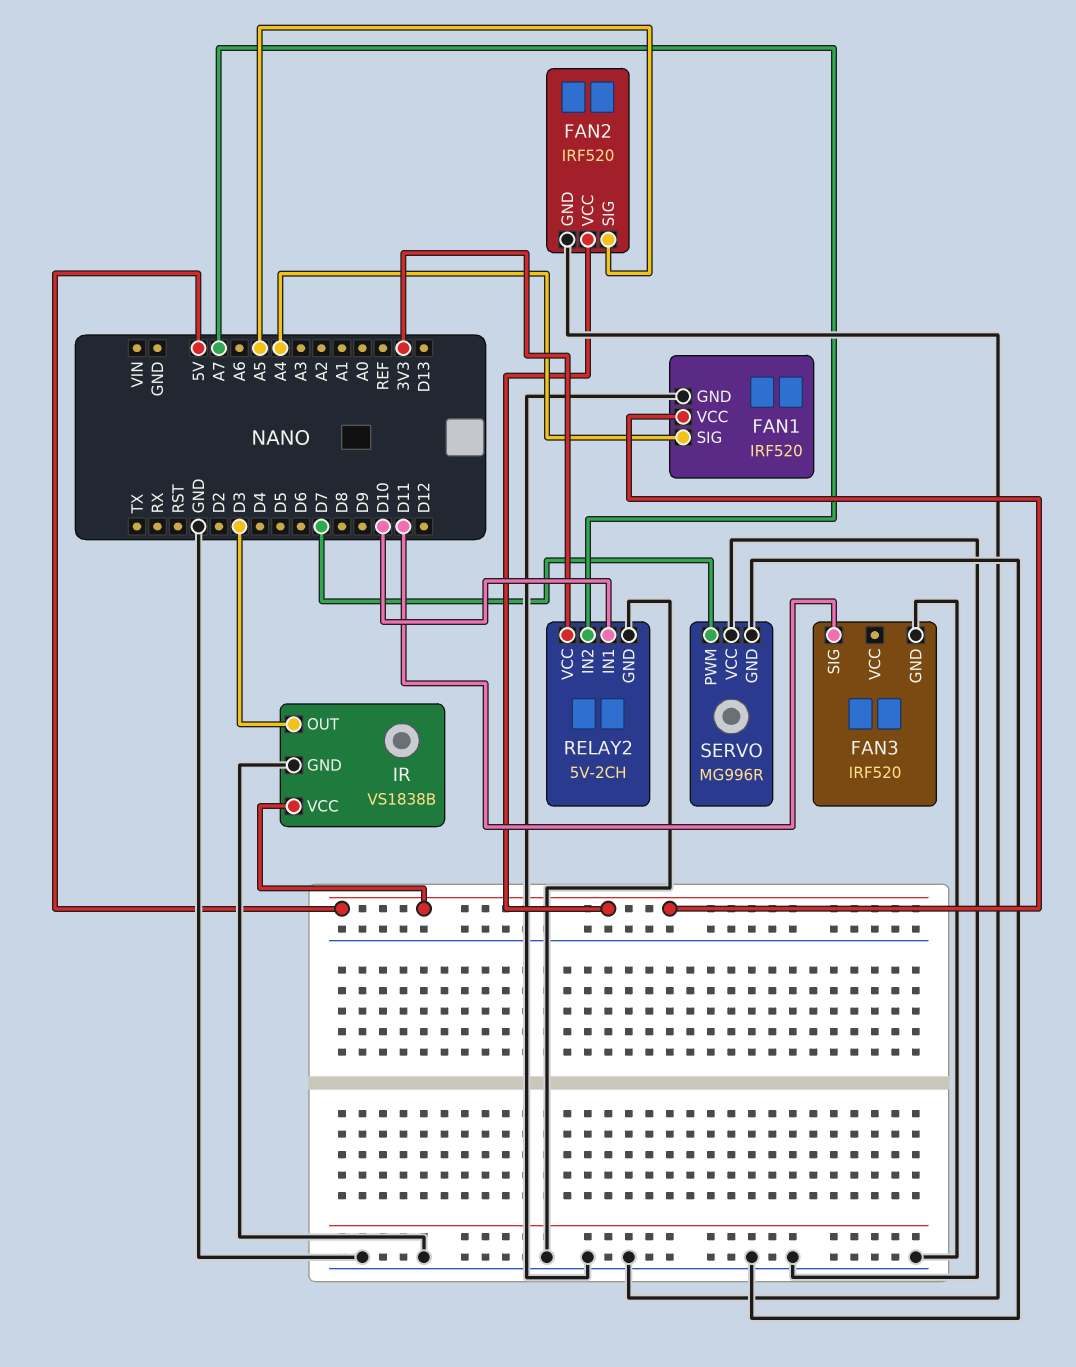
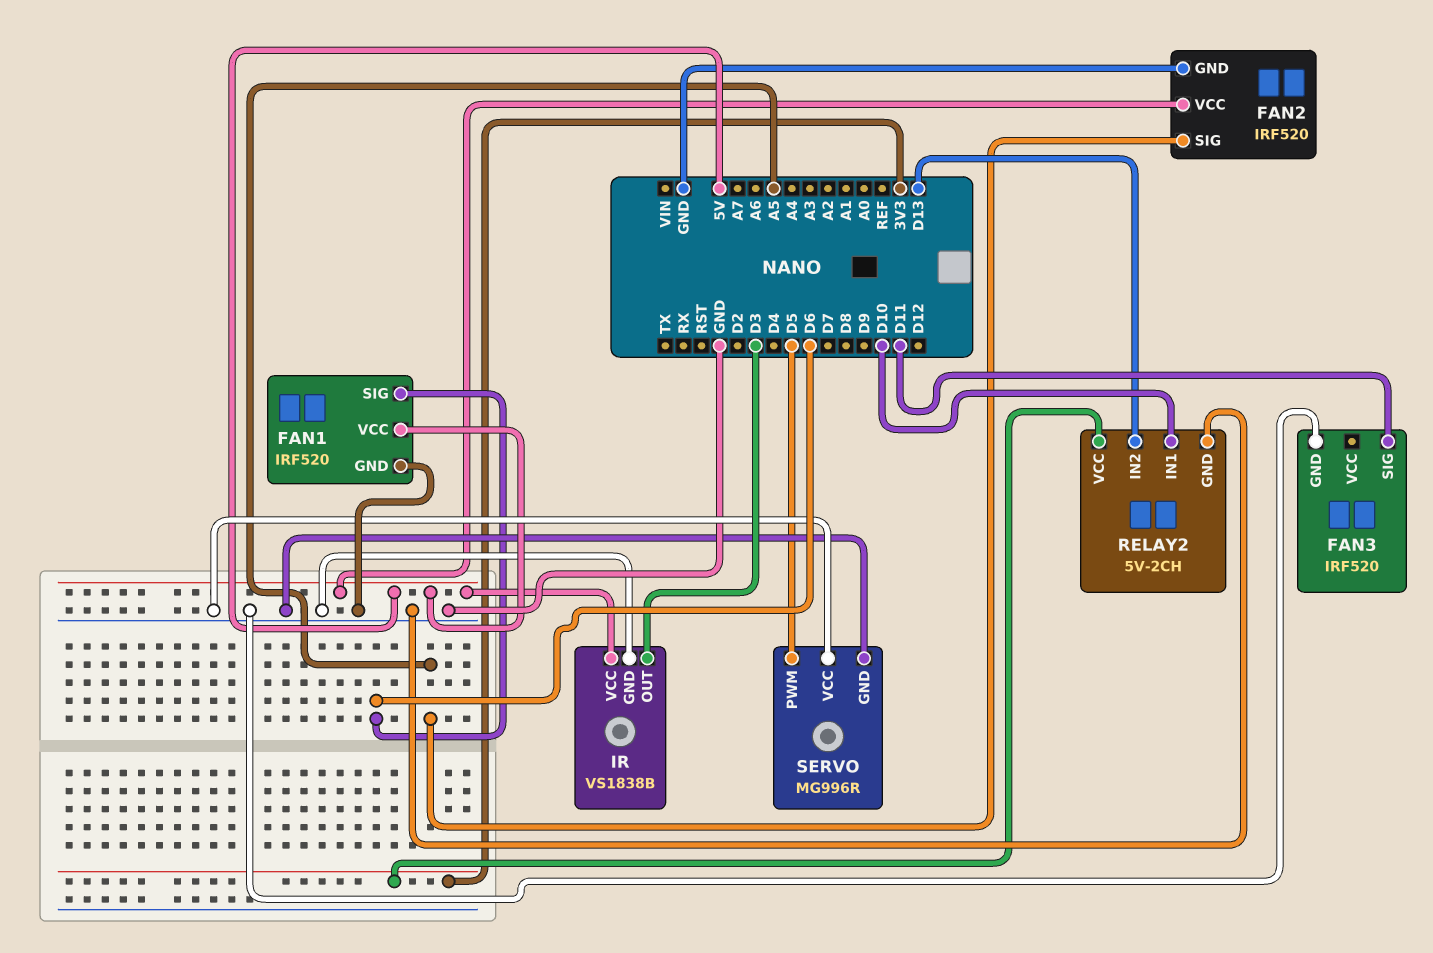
FAN1 pin SIG: A4 -> D6
RELAY2 pin IN2: A7 -> D13
SERVO pin PWM: D7 -> D5

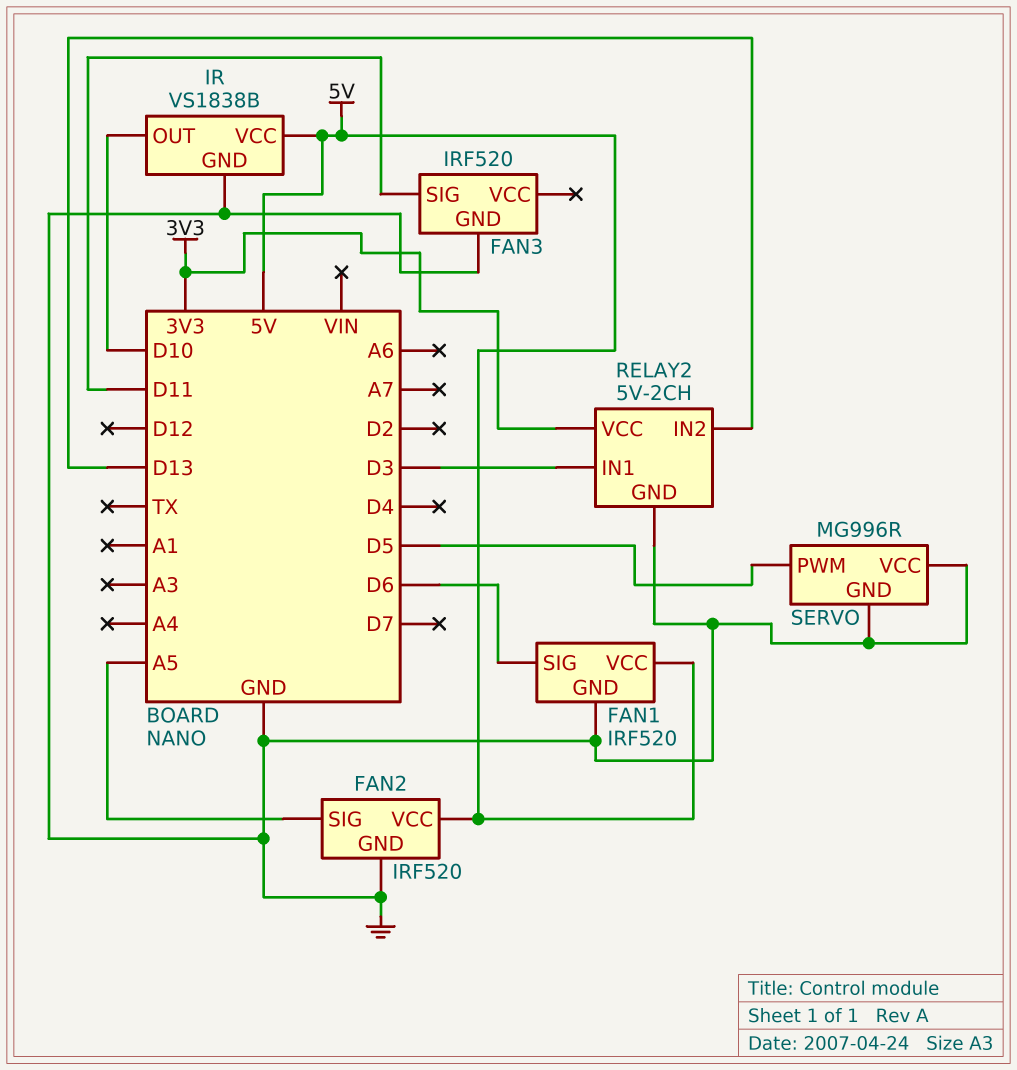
IR pin OUT: D3 -> D10
RELAY2 pin IN1: D10 -> D3

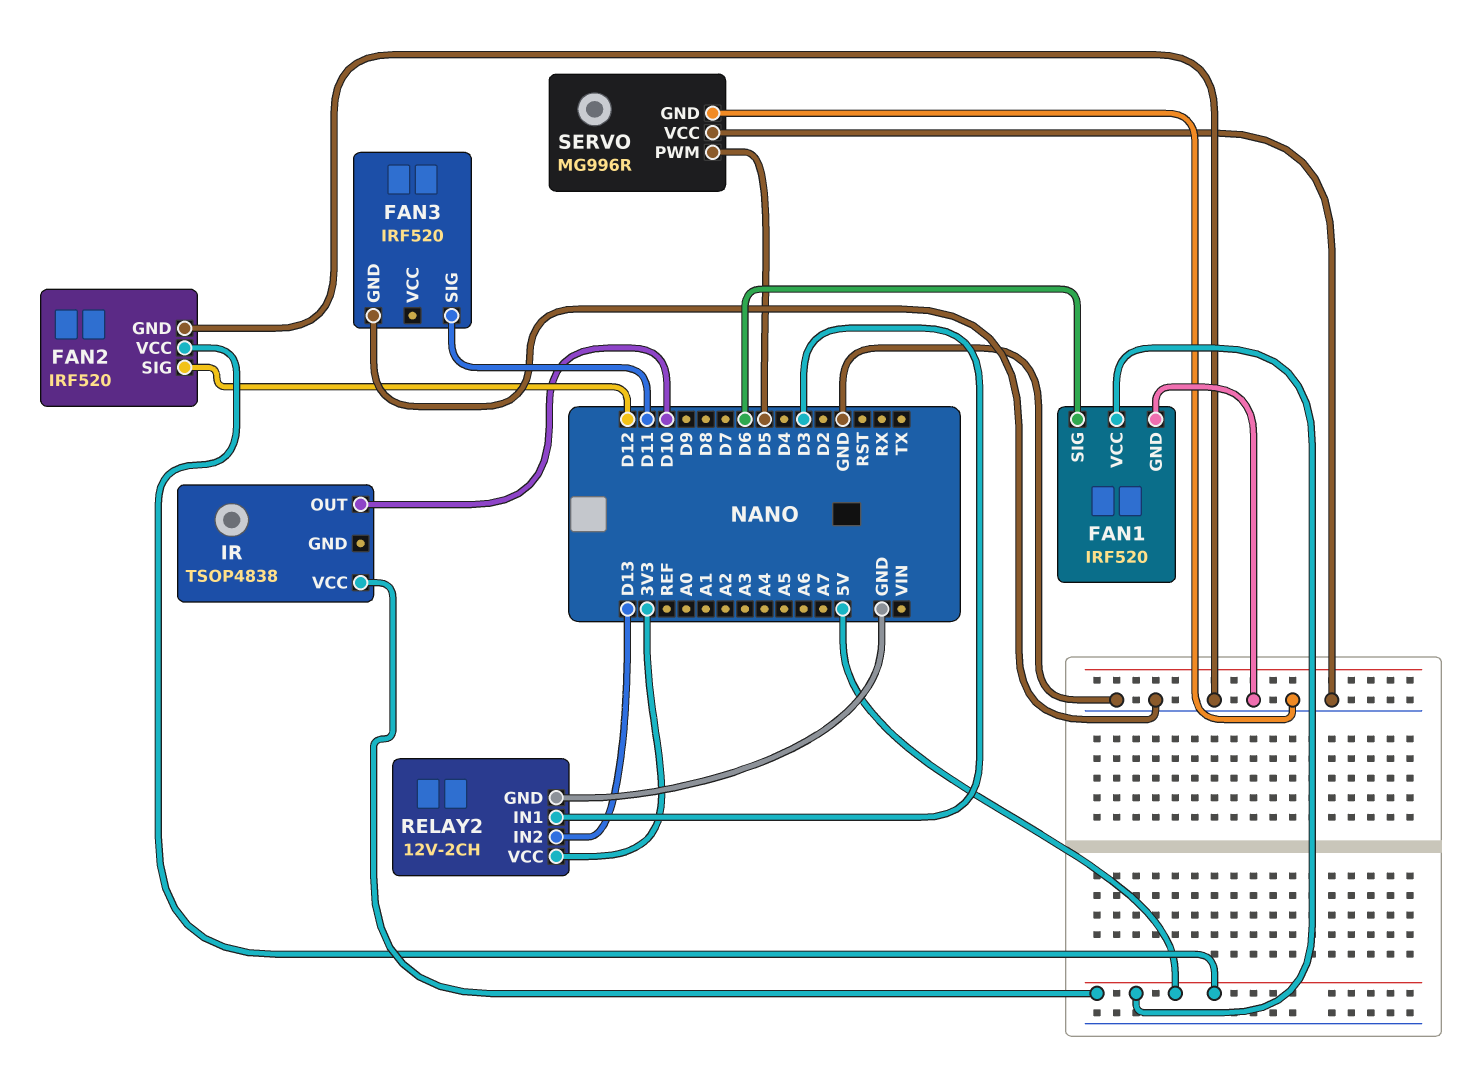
FAN2 pin SIG: A5 -> D12
IR: VS1838B -> TSOP4838
IR pin GND: GND -> none
RELAY2: 5V-2CH -> 12V-2CH

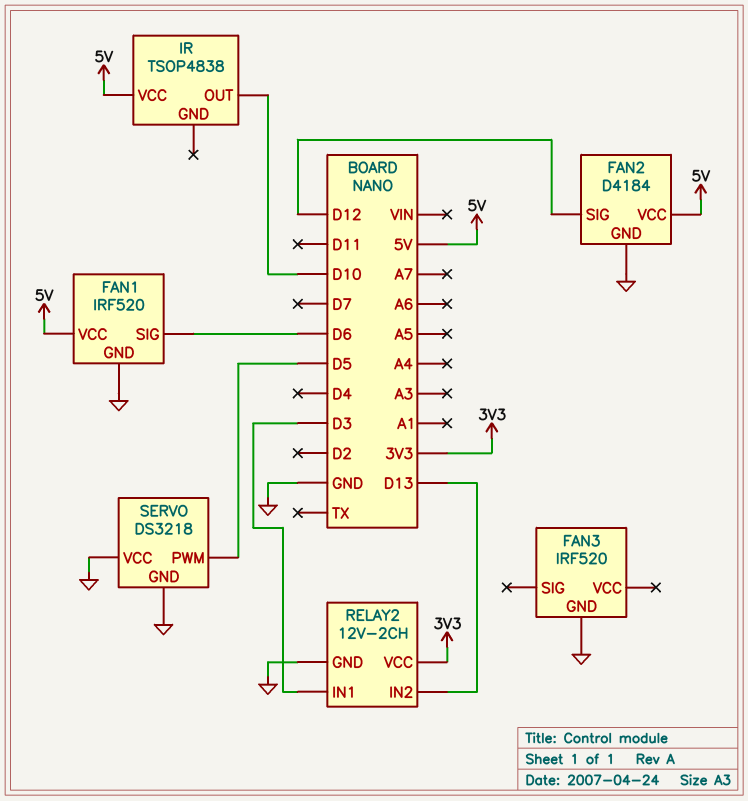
FAN2: IRF520 -> D4184
FAN3 pin SIG: D11 -> none
SERVO: MG996R -> DS3218

